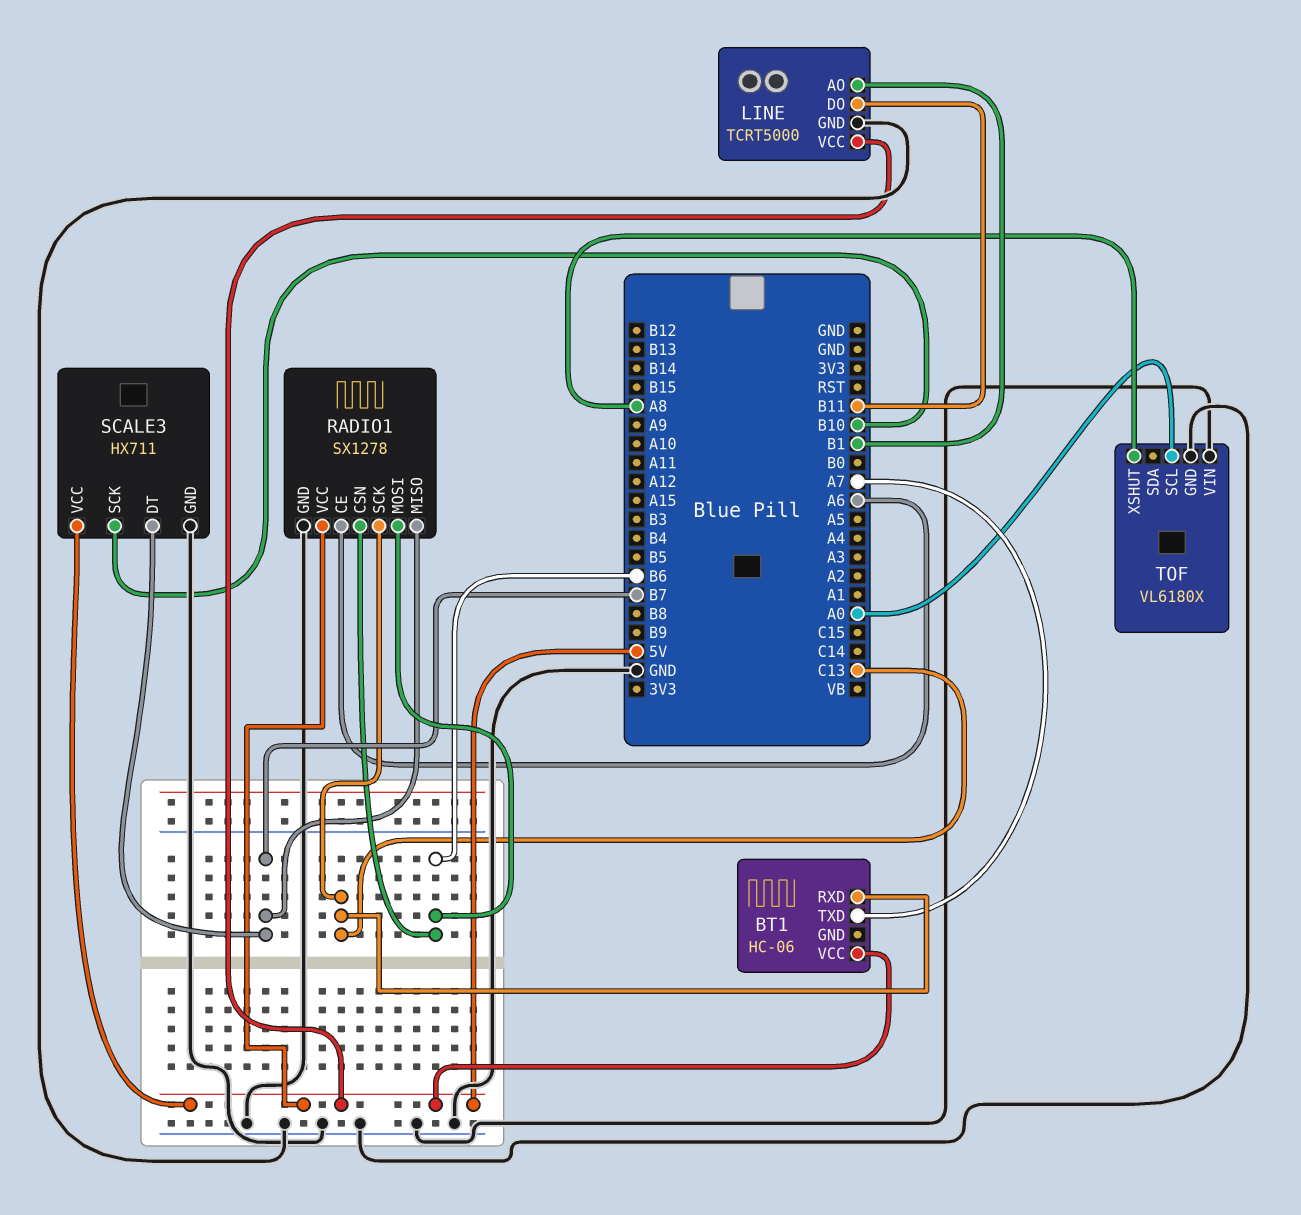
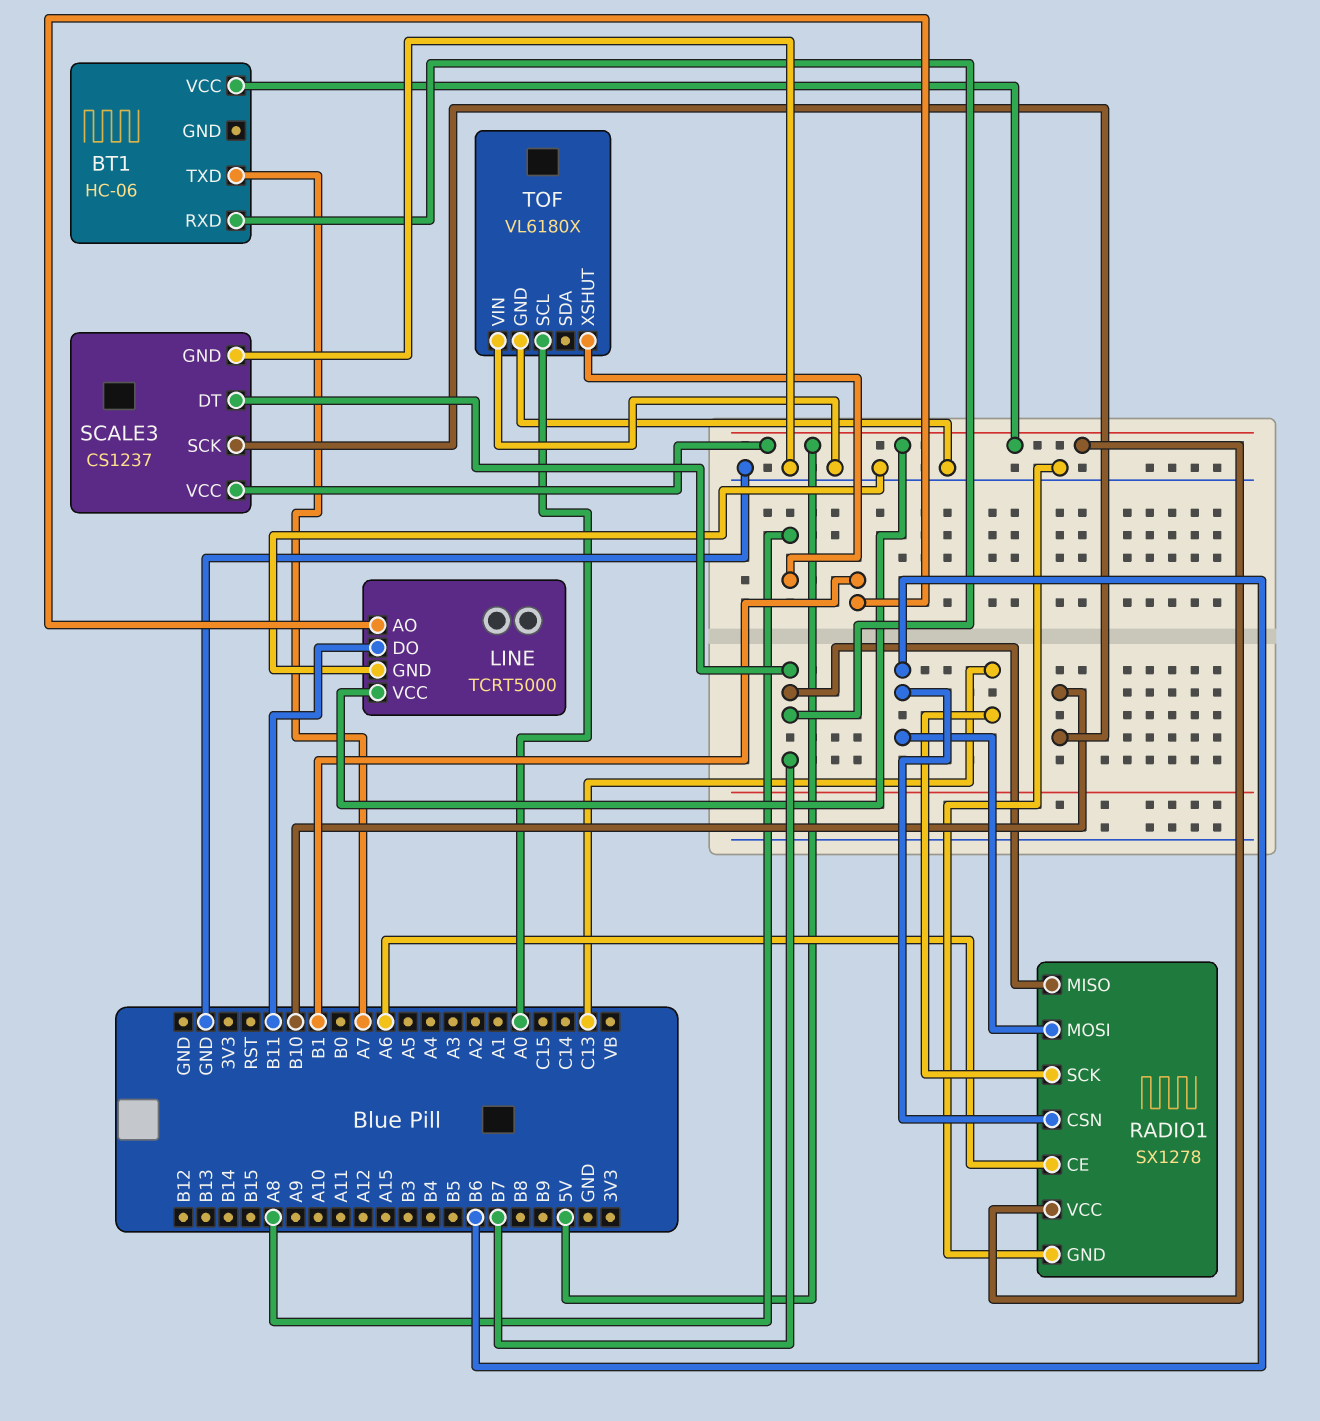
BT1 pin RXD: C13 -> B7
SCALE3: HX711 -> CS1237

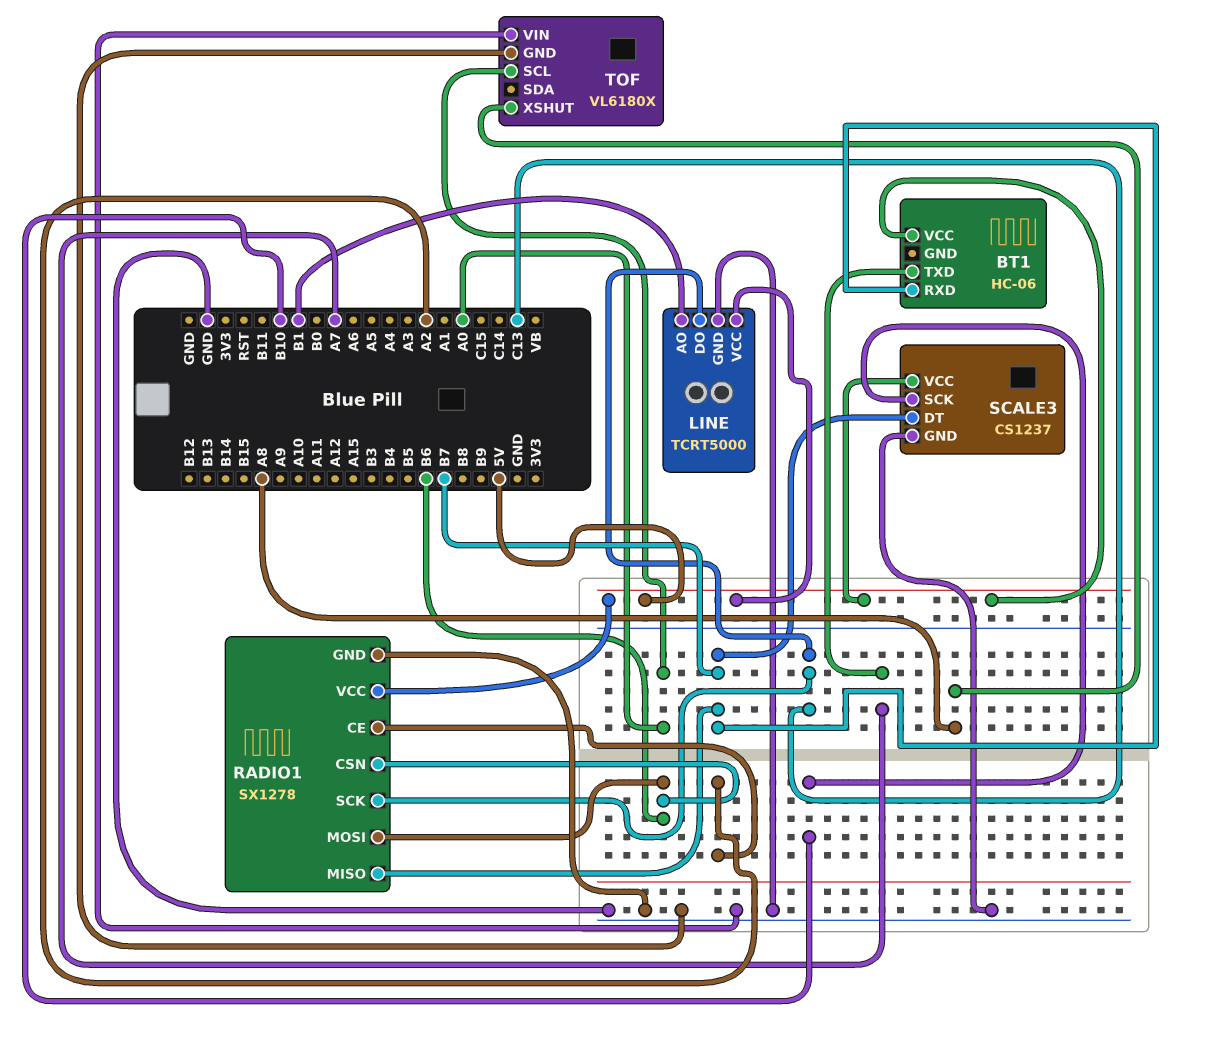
LINE pin DO: B11 -> C13
RADIO1 pin CE: A6 -> A2

